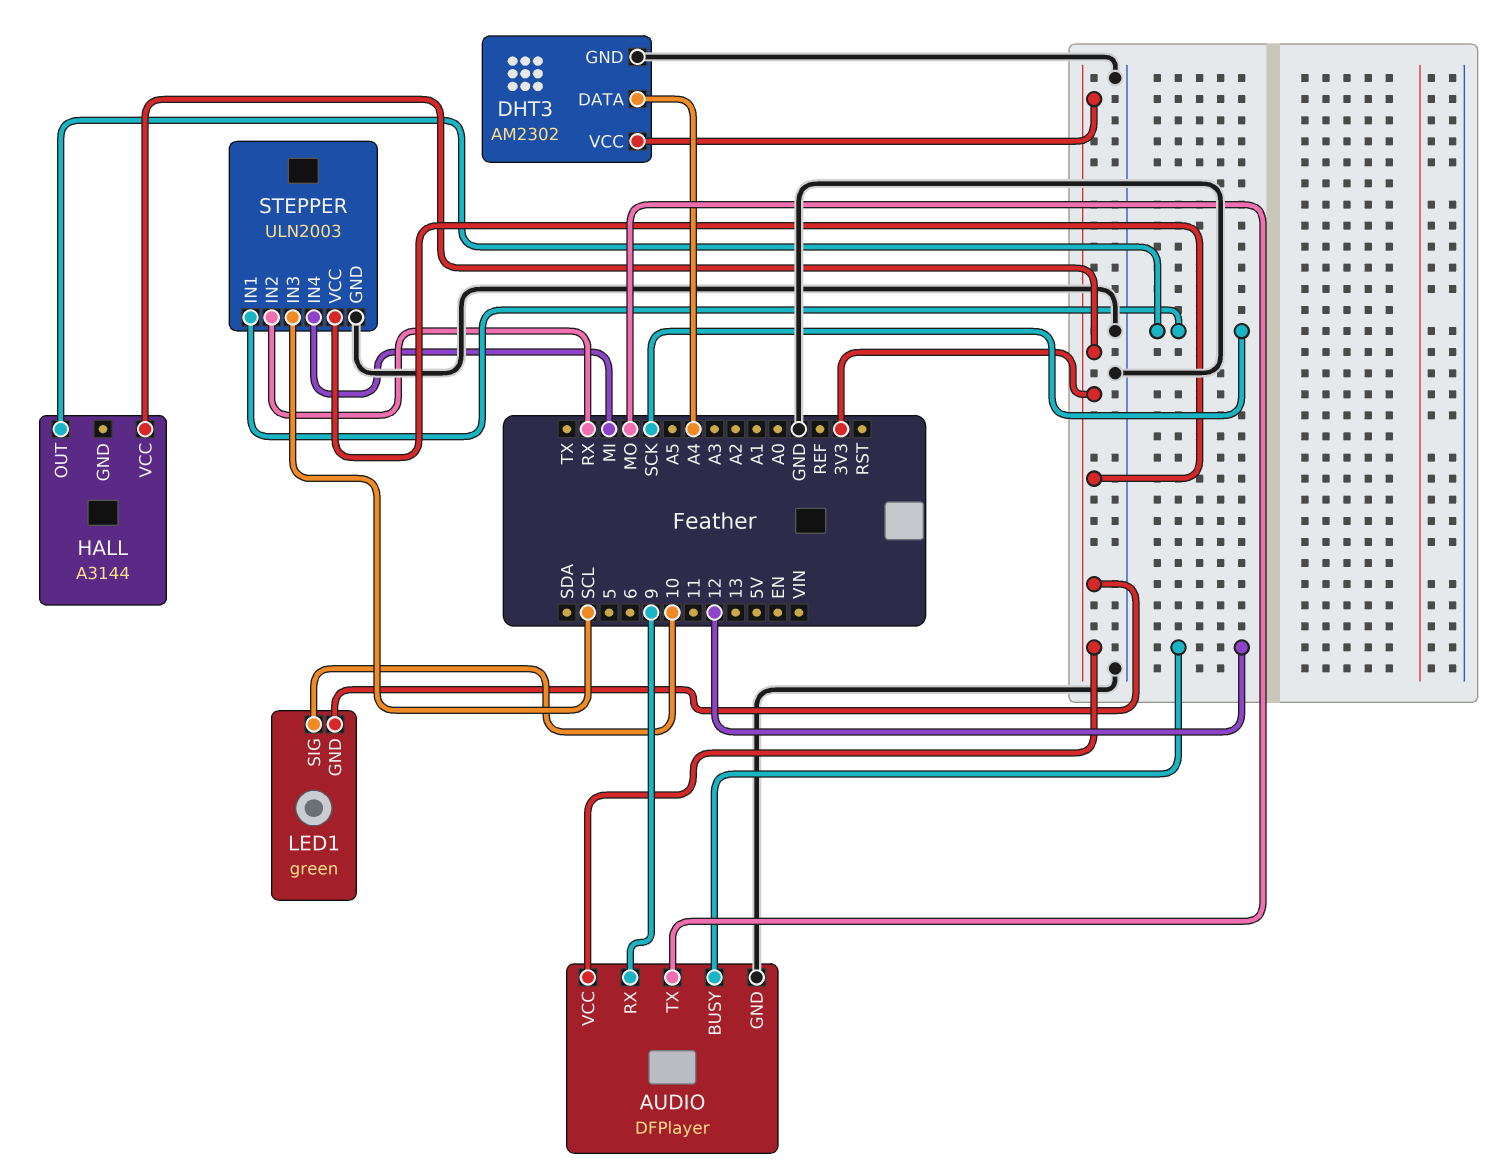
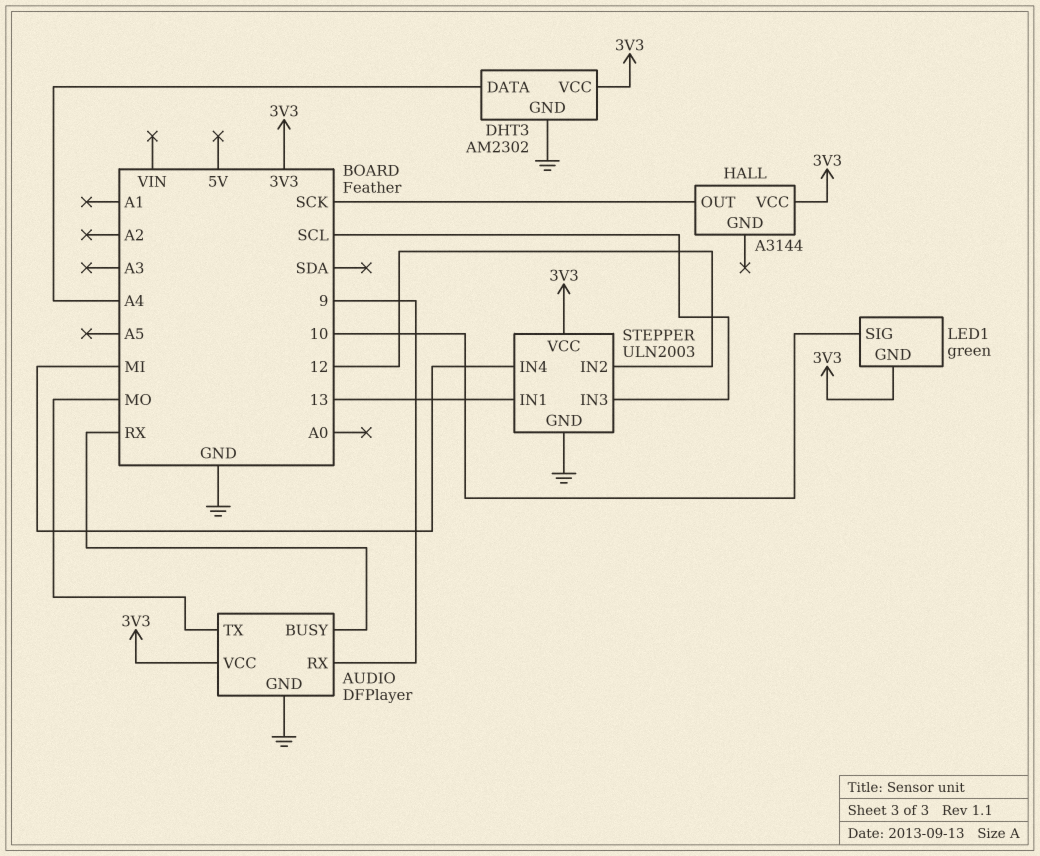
AUDIO pin BUSY: 12 -> RX
STEPPER pin IN1: SCK -> 13
STEPPER pin IN2: RX -> 12

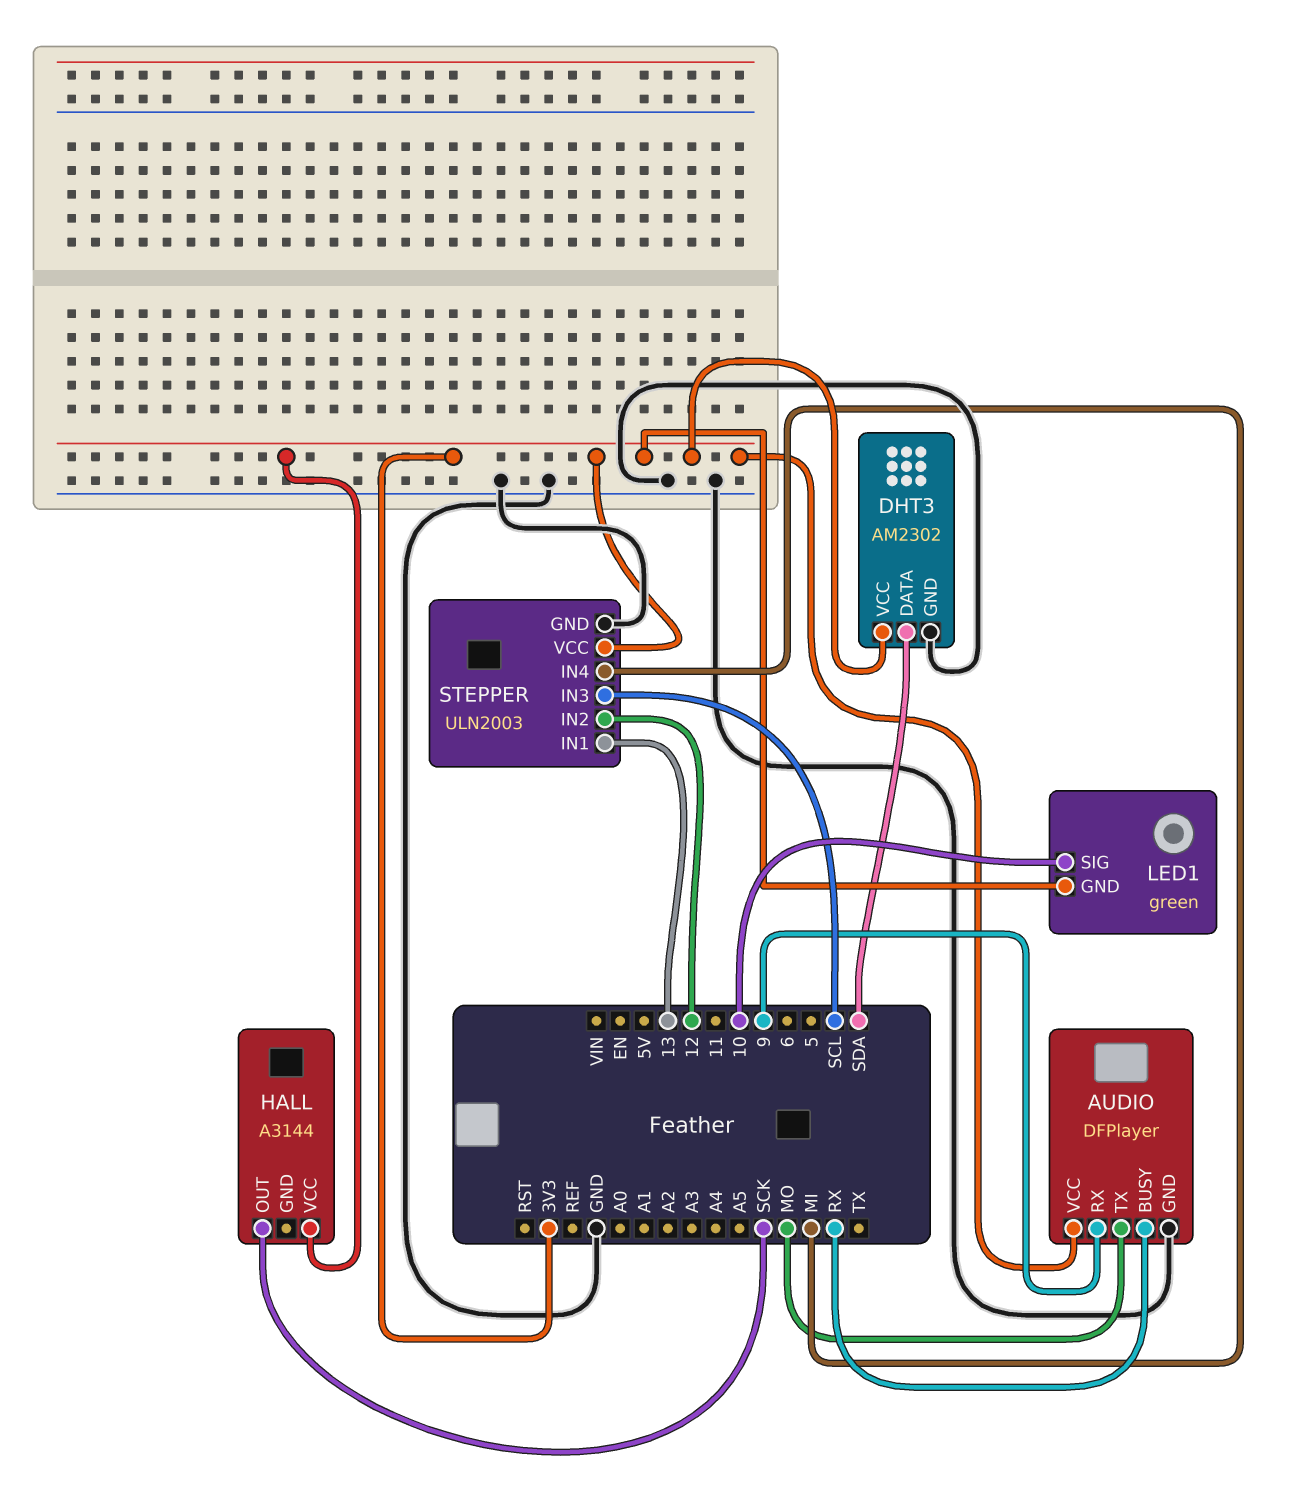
DHT3 pin DATA: A4 -> SDA

